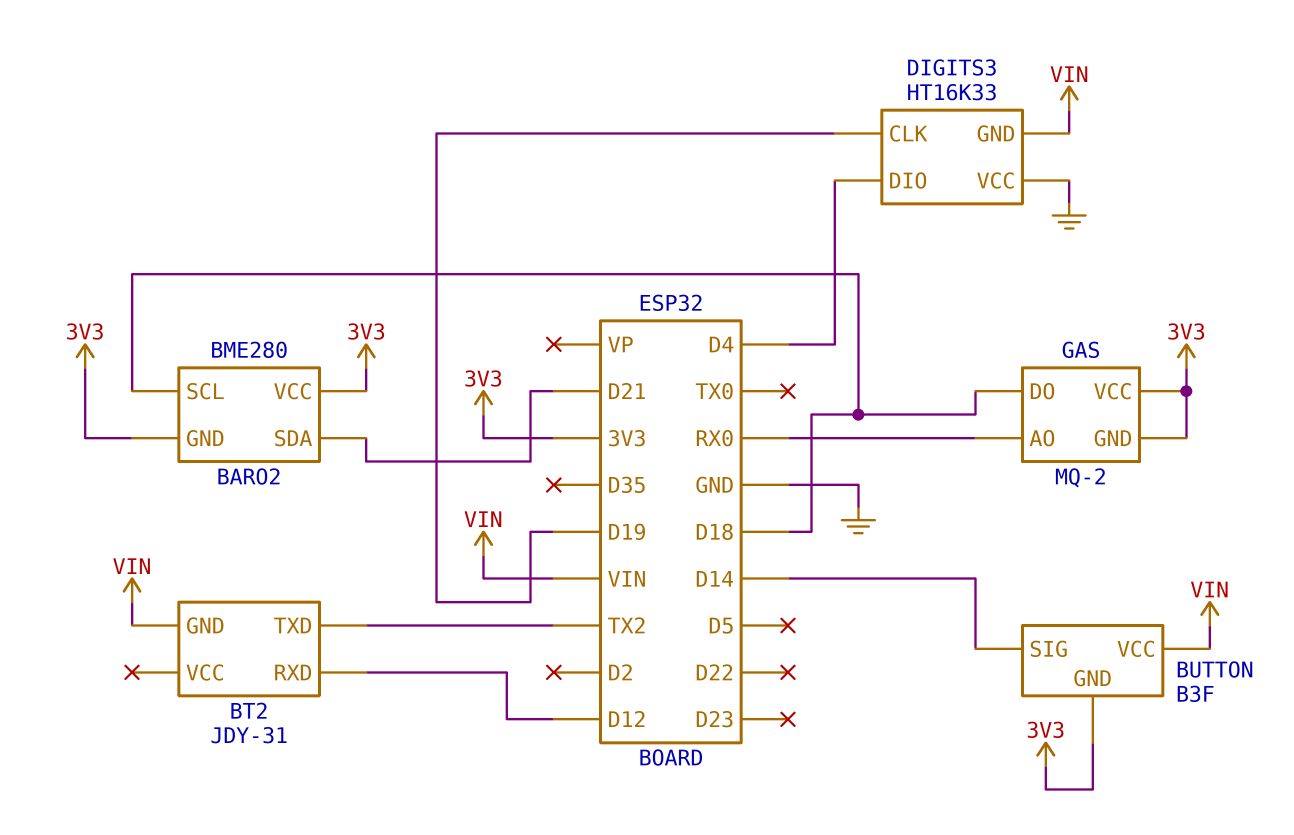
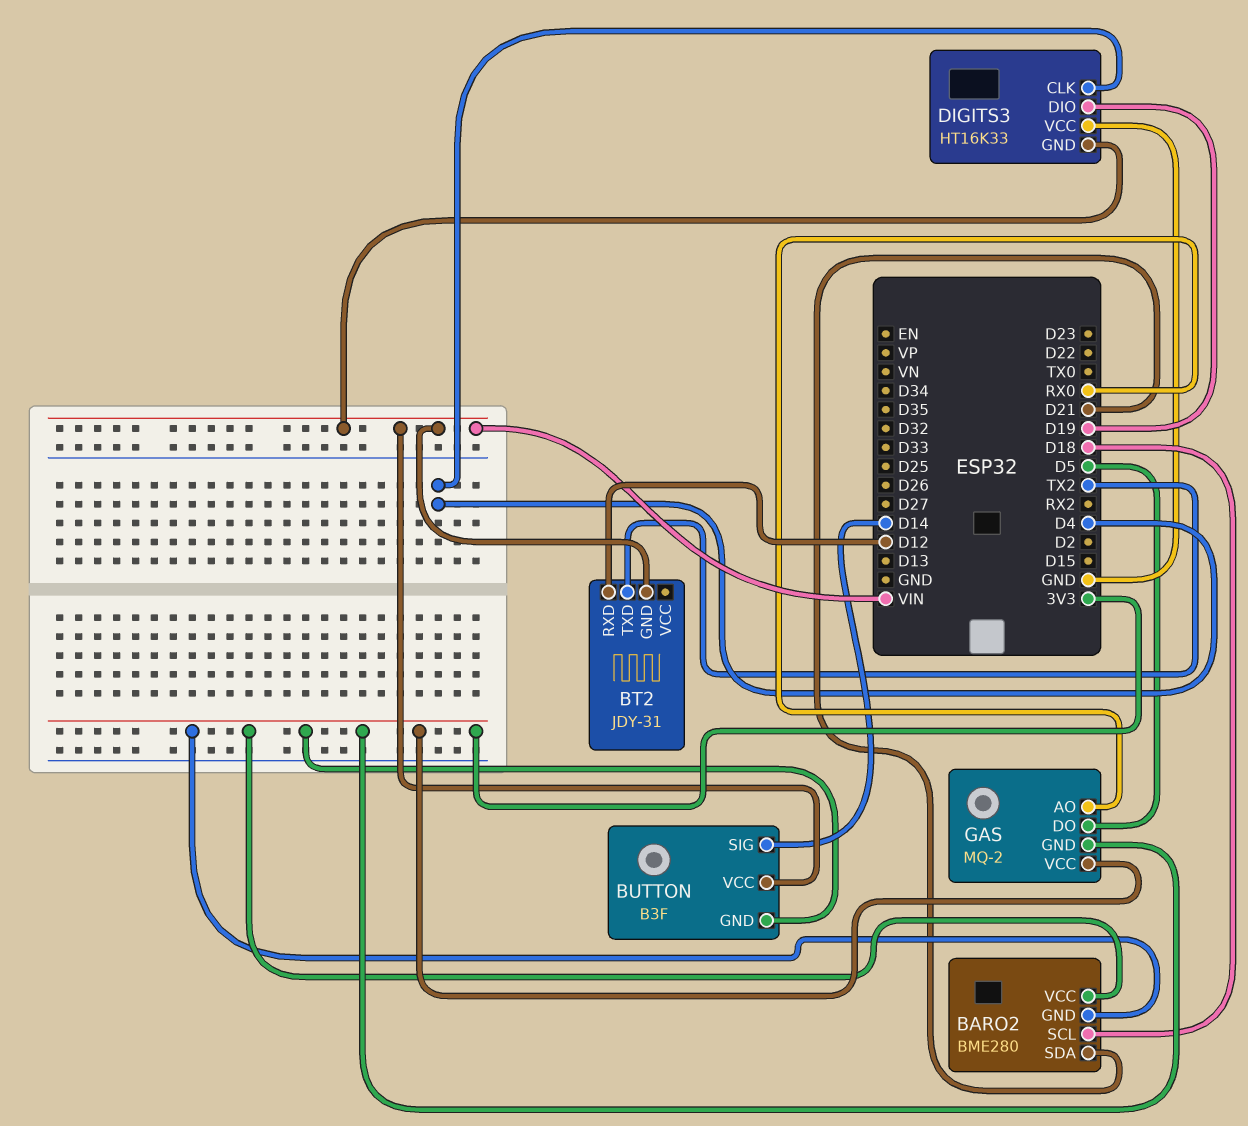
DIGITS3 pin CLK: D19 -> D4
DIGITS3 pin DIO: D4 -> D19
GAS pin DO: D18 -> D5

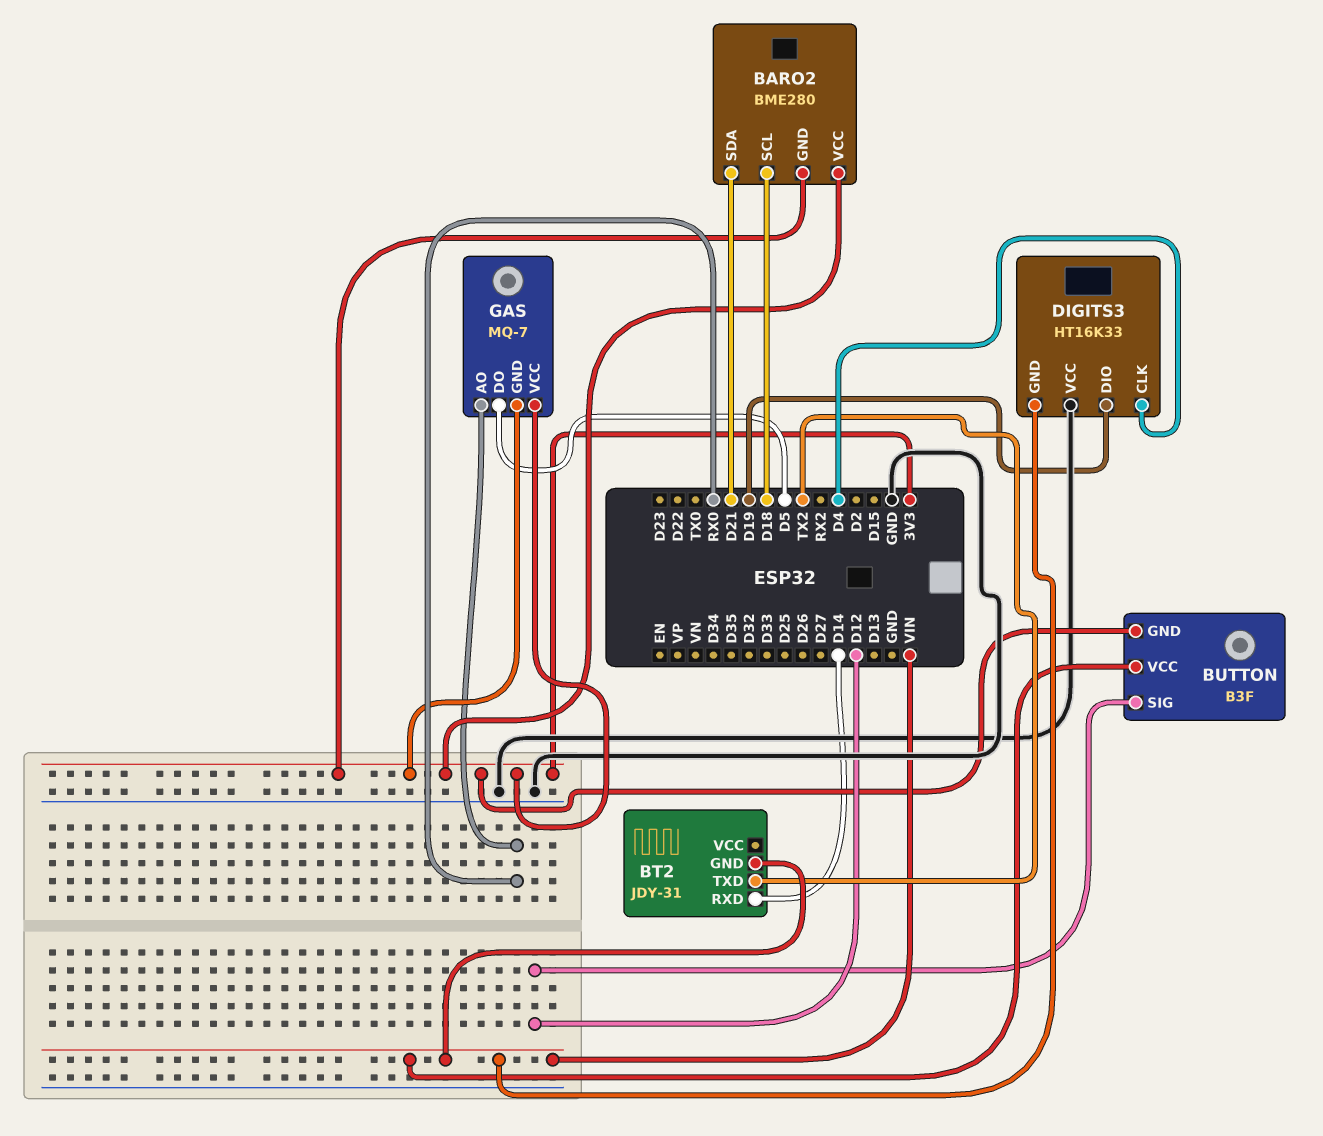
BT2 pin RXD: D12 -> D14
BUTTON pin SIG: D14 -> D12
GAS: MQ-2 -> MQ-7

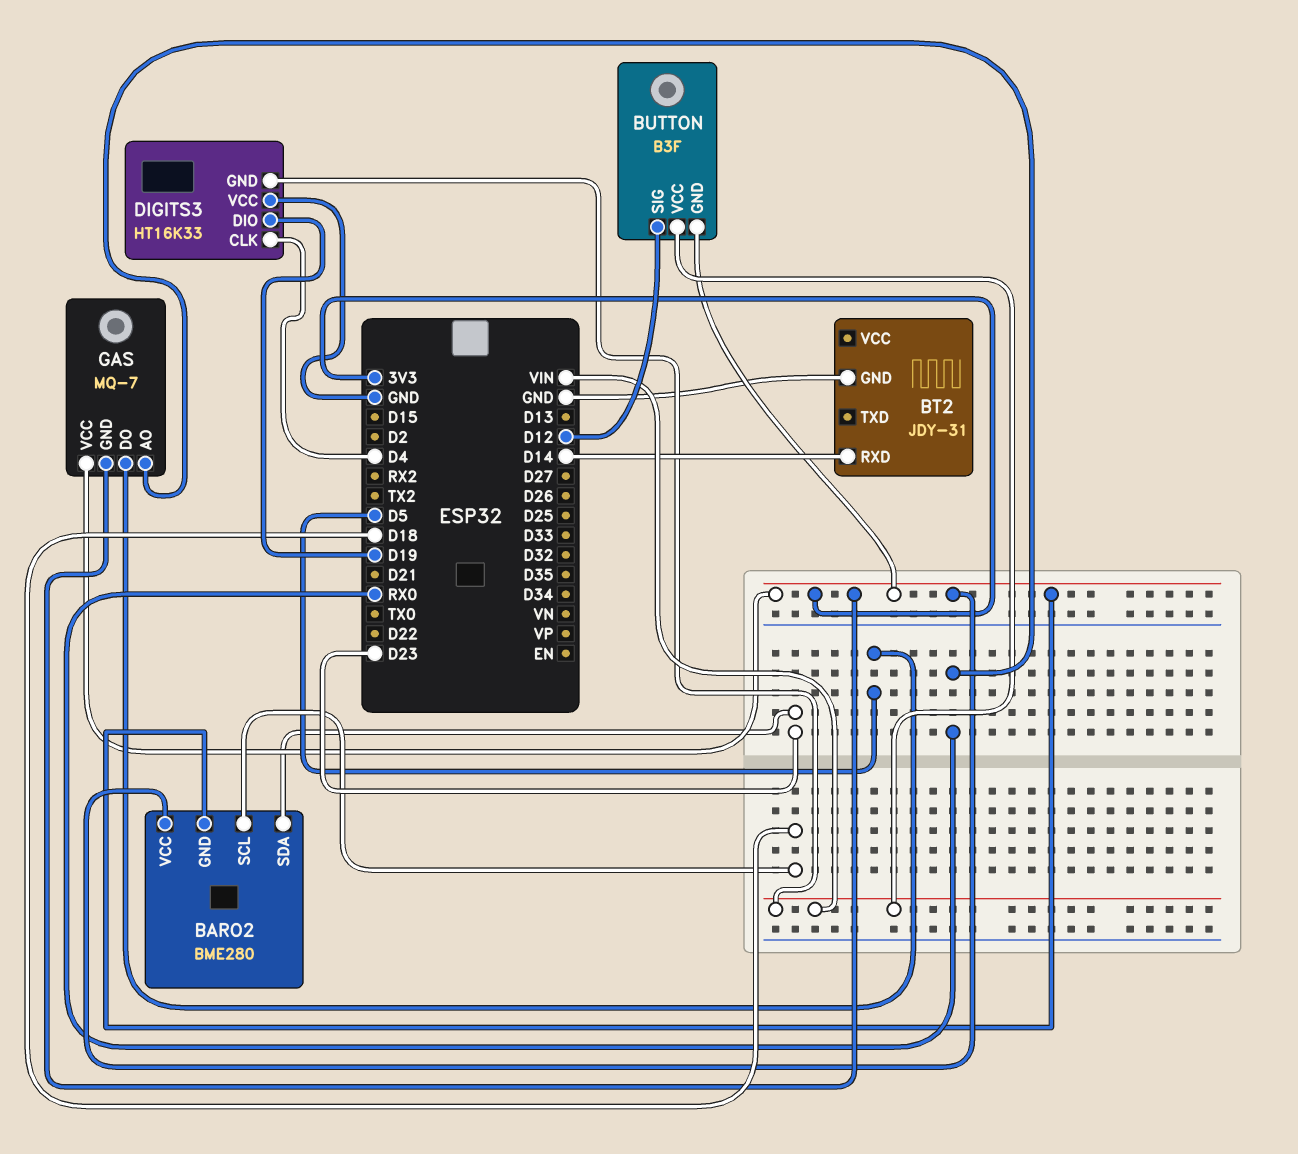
BARO2 pin SDA: D21 -> D23
BT2 pin GND: VIN -> GND
BT2 pin TXD: TX2 -> none

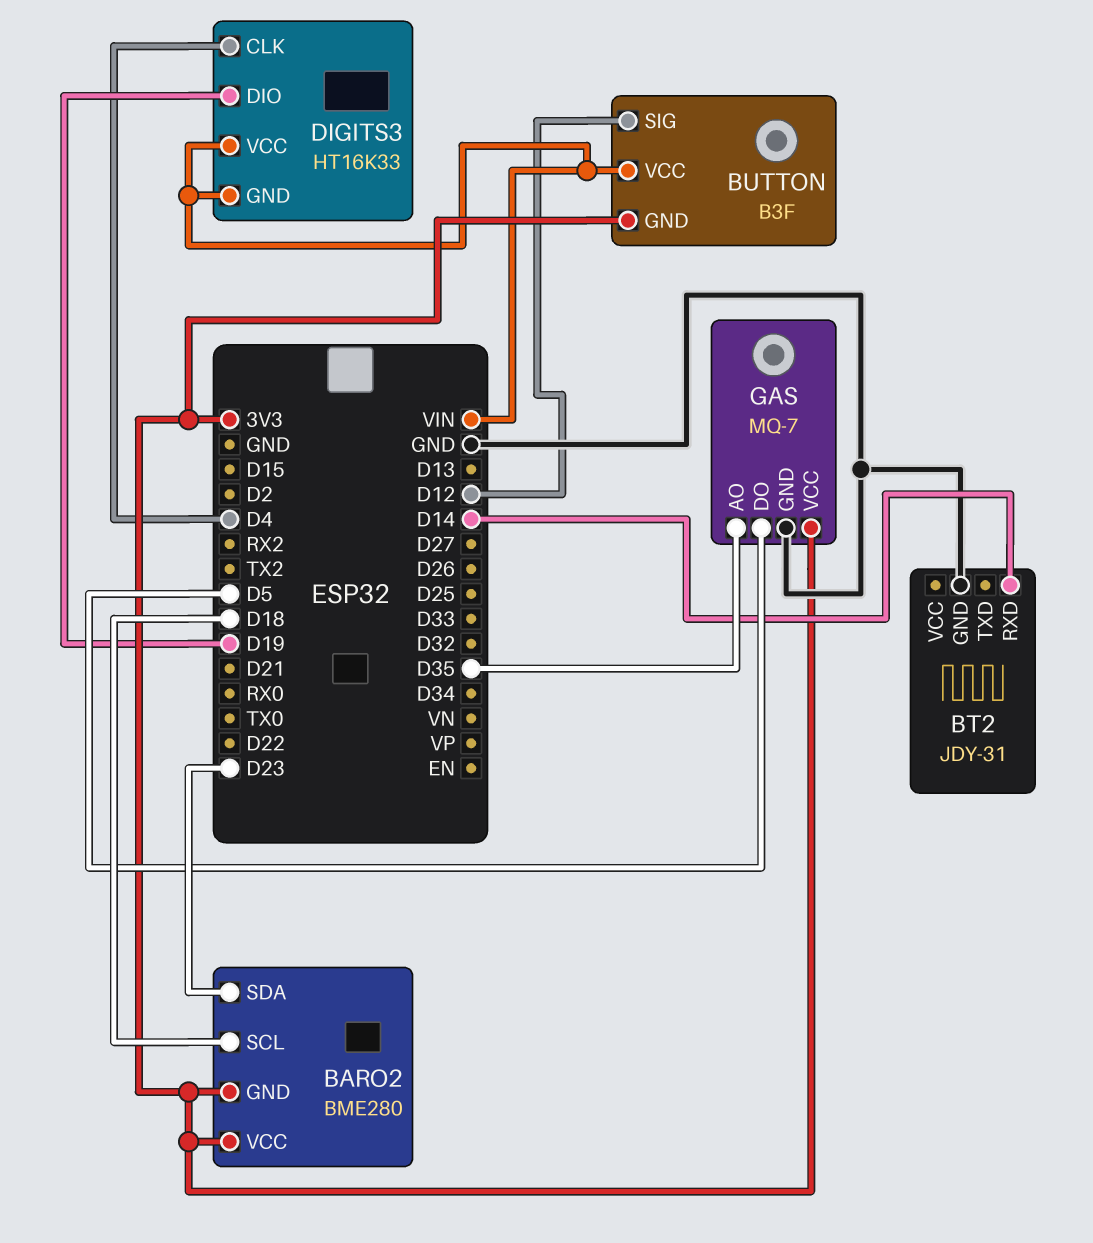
DIGITS3 pin VCC: GND -> VIN
GAS pin AO: RX0 -> D35
GAS pin GND: 3V3 -> GND

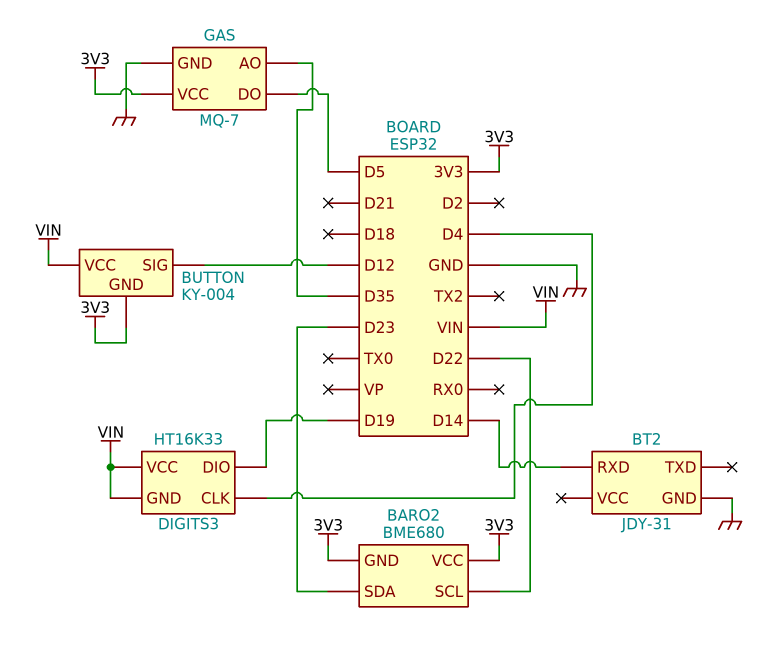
BARO2: BME280 -> BME680
BARO2 pin SCL: D18 -> D22
BUTTON: B3F -> KY-004

